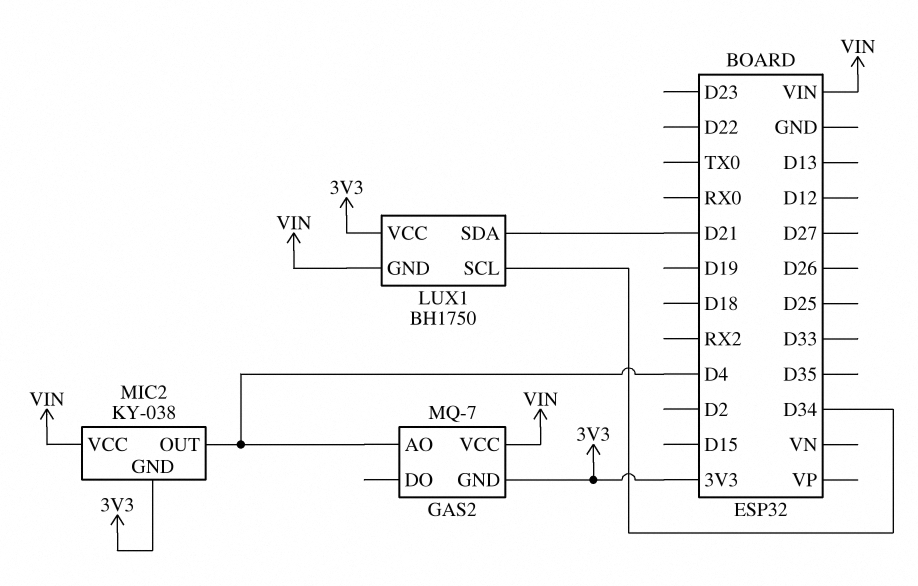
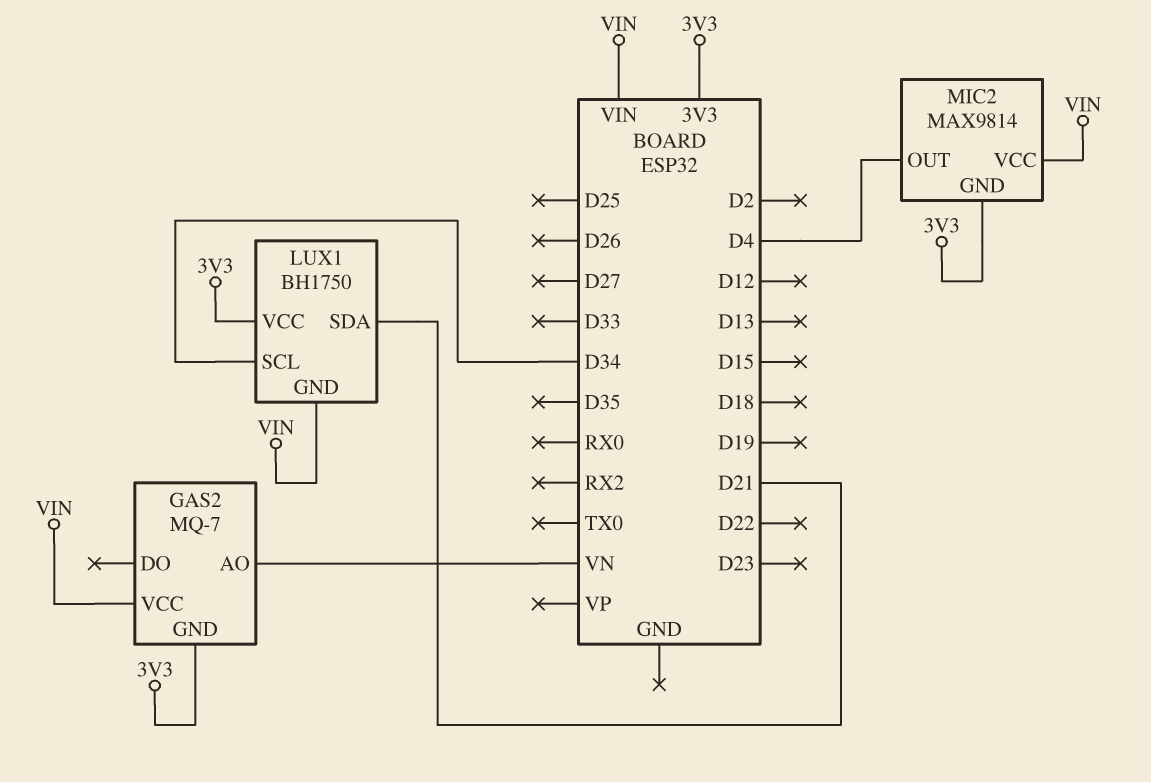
GAS2 pin AO: D4 -> VN
MIC2: KY-038 -> MAX9814

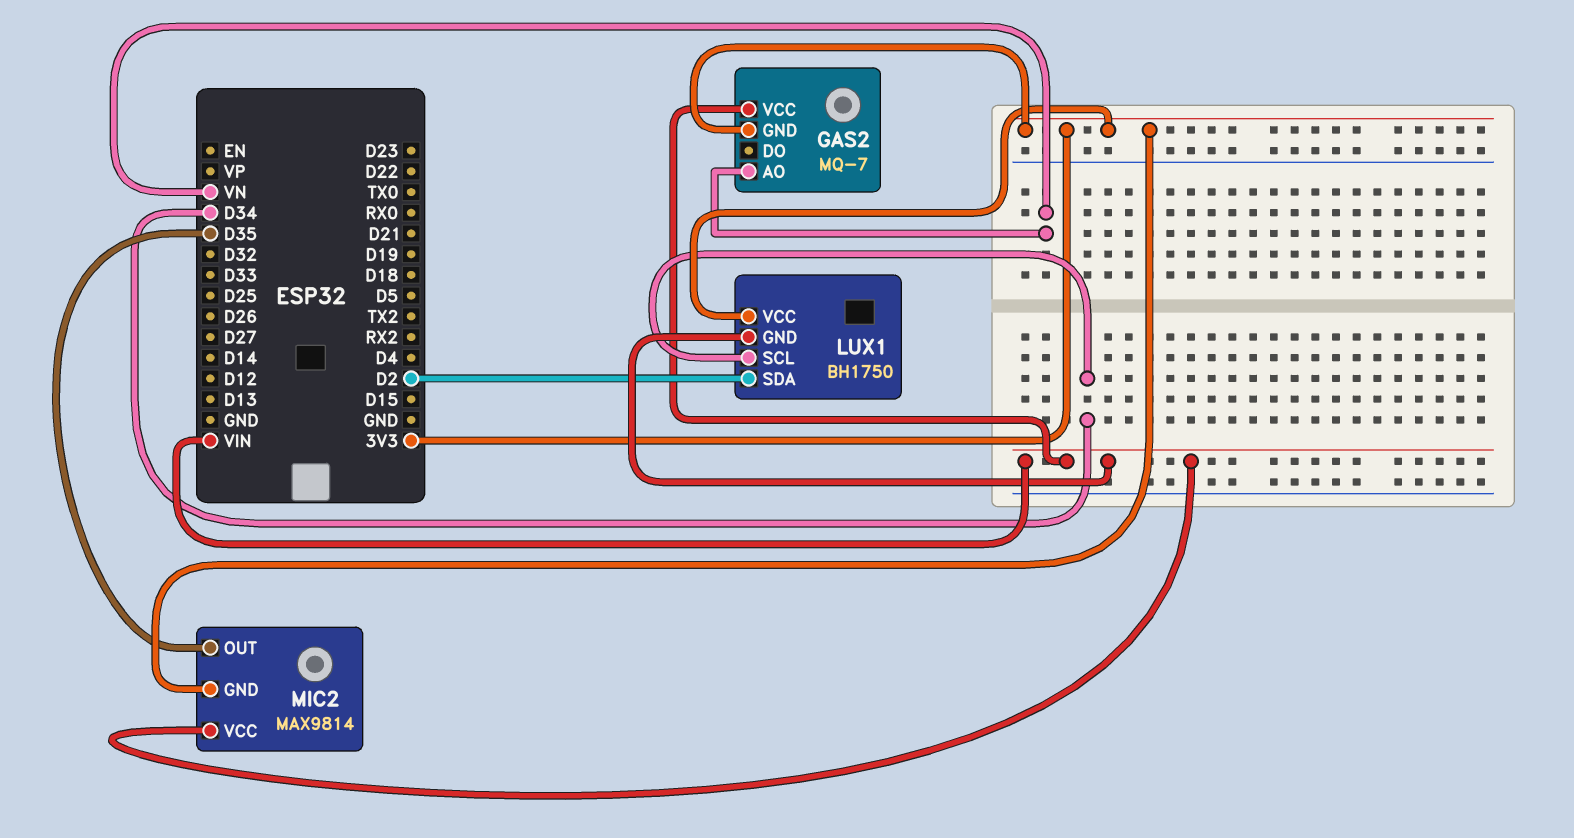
LUX1 pin SDA: D21 -> D2
MIC2 pin OUT: D4 -> D35

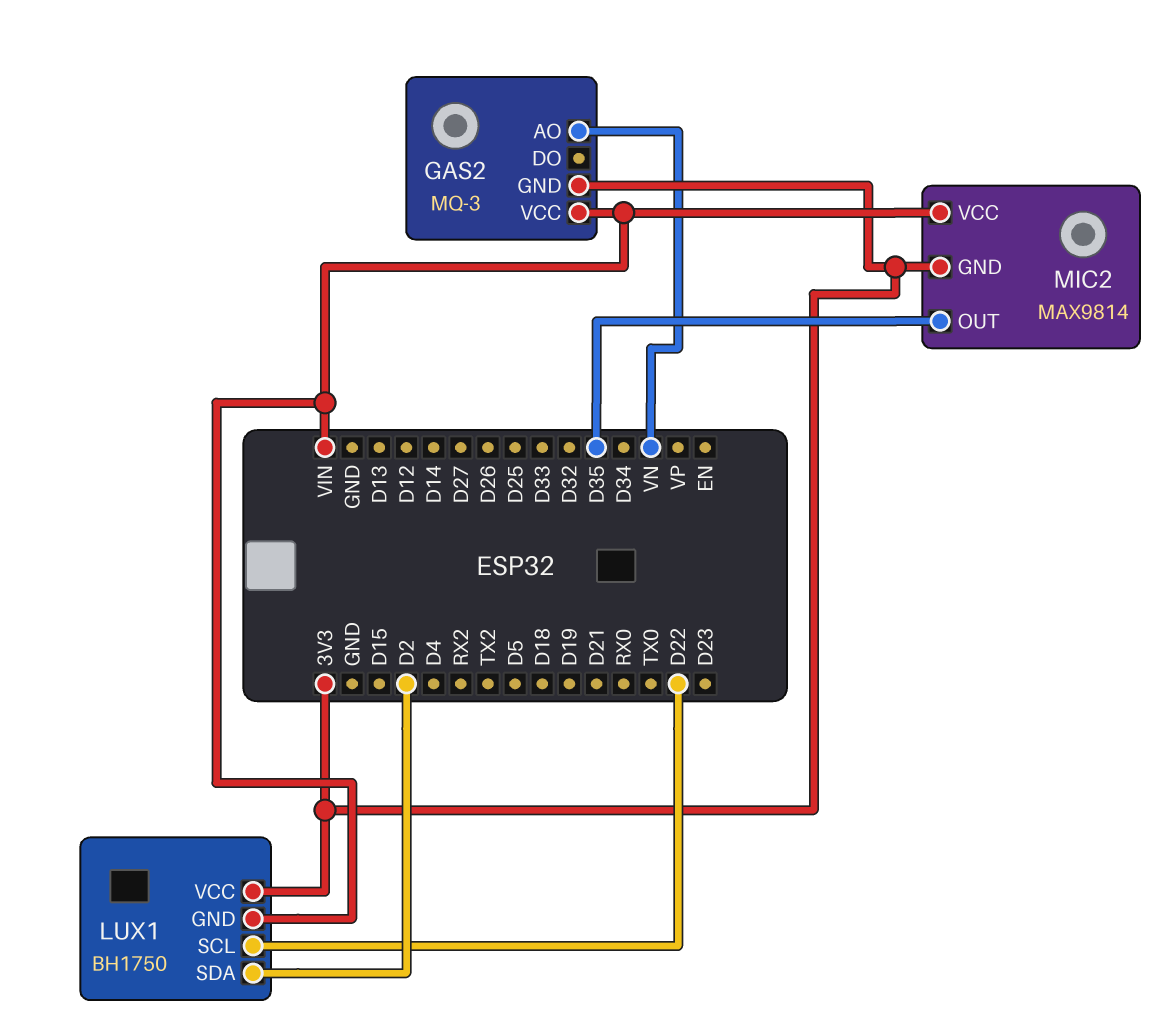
GAS2: MQ-7 -> MQ-3
LUX1 pin SCL: D34 -> D22

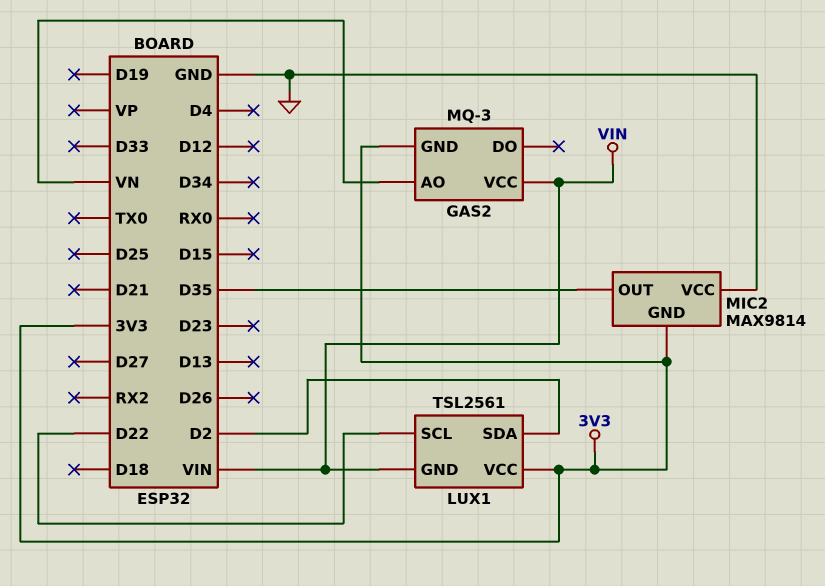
LUX1: BH1750 -> TSL2561
MIC2 pin VCC: VIN -> GND

